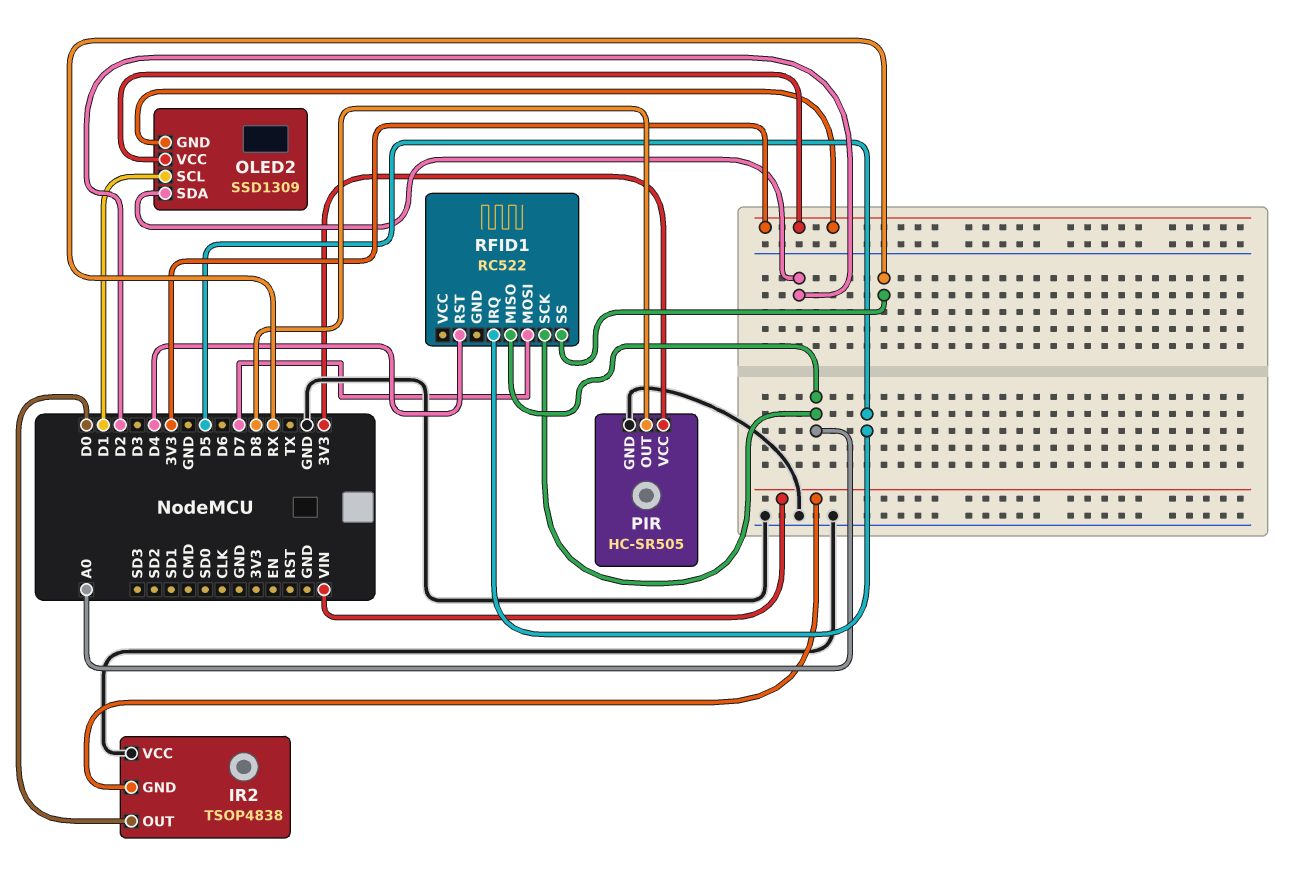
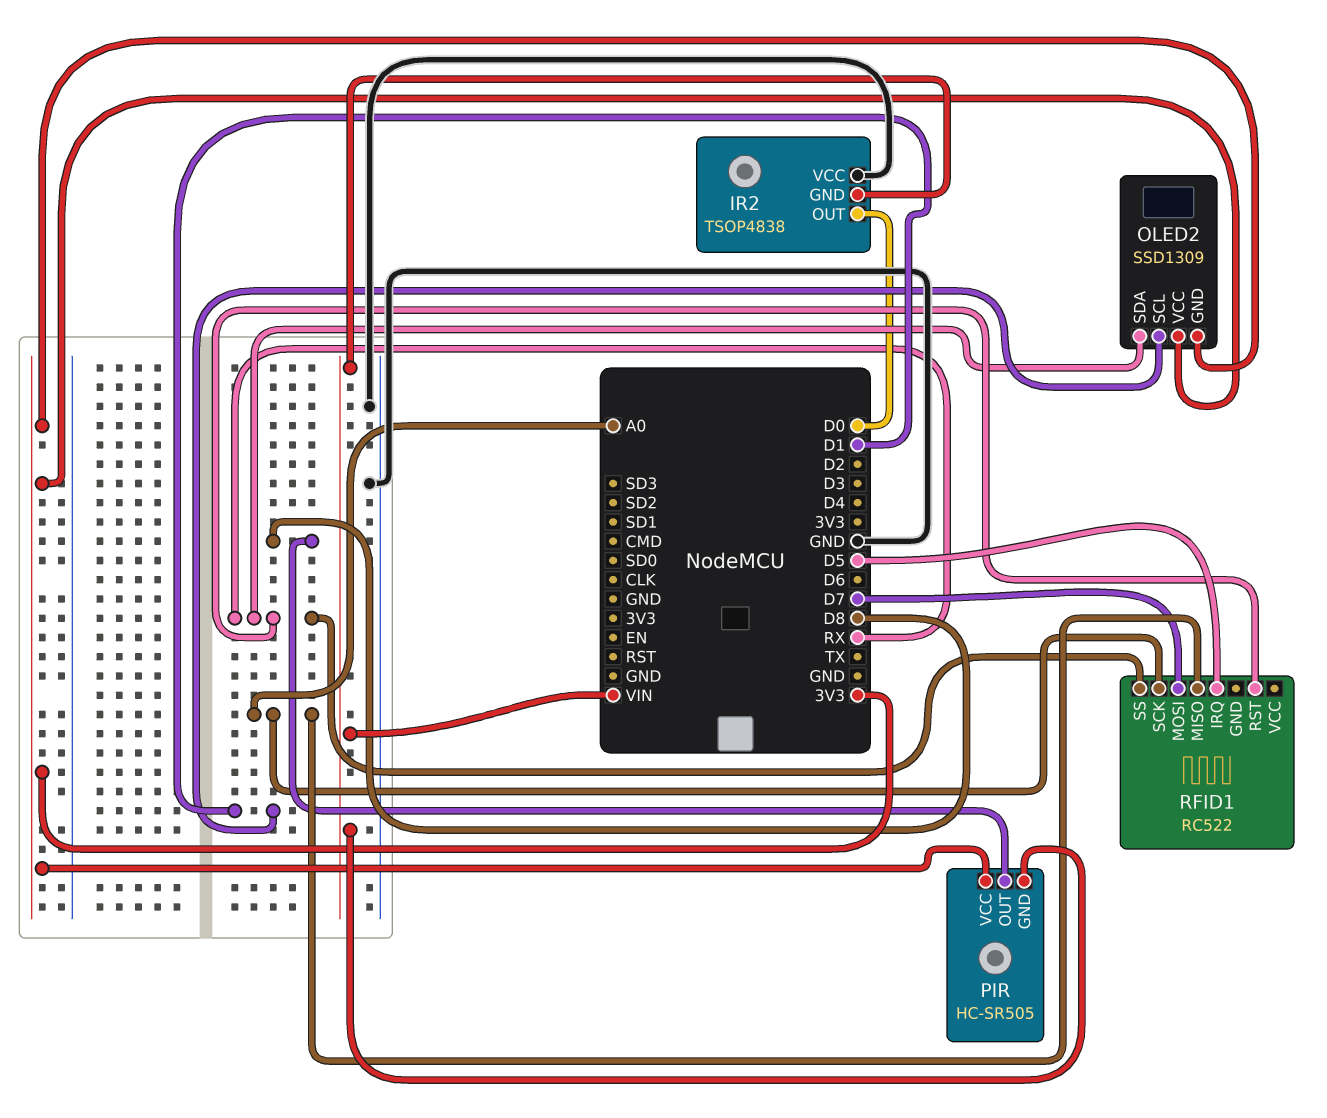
OLED2 pin SDA: D2 -> RX
PIR pin GND: GND -> VIN
RFID1 pin RST: D4 -> RX

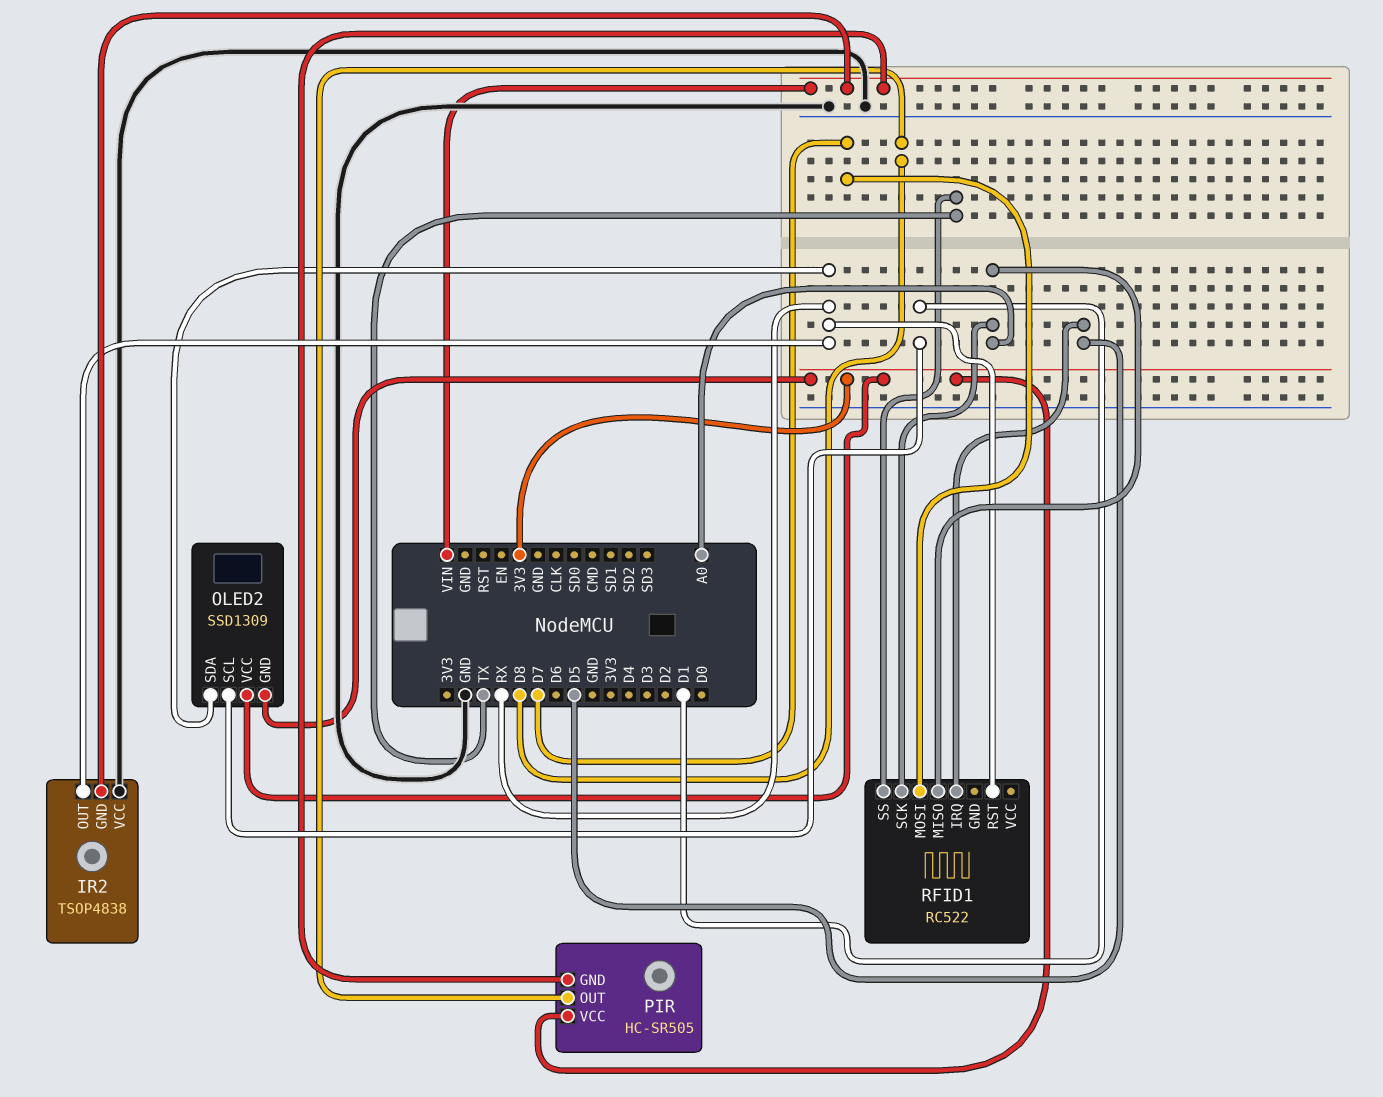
IR2 pin OUT: D0 -> RX
RFID1 pin SS: RX -> TX

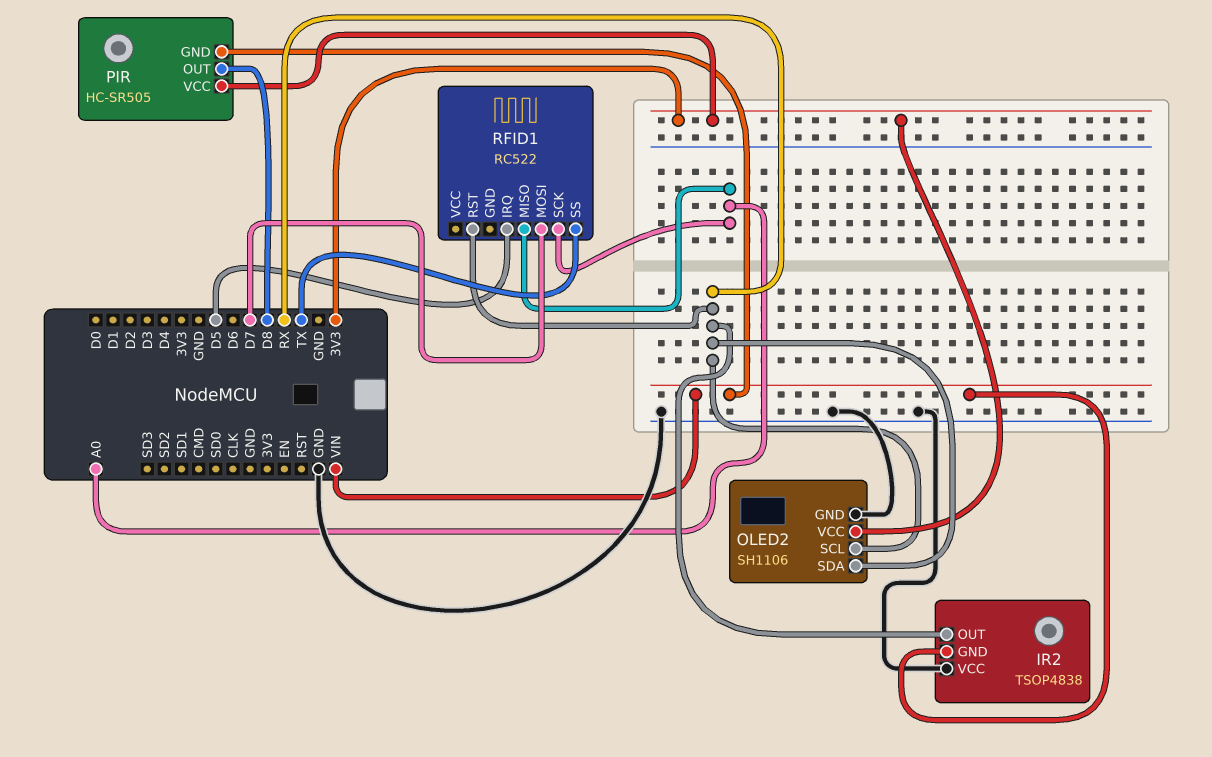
OLED2: SSD1309 -> SH1106
OLED2 pin GND: 3V3 -> GND
OLED2 pin SCL: D1 -> RX

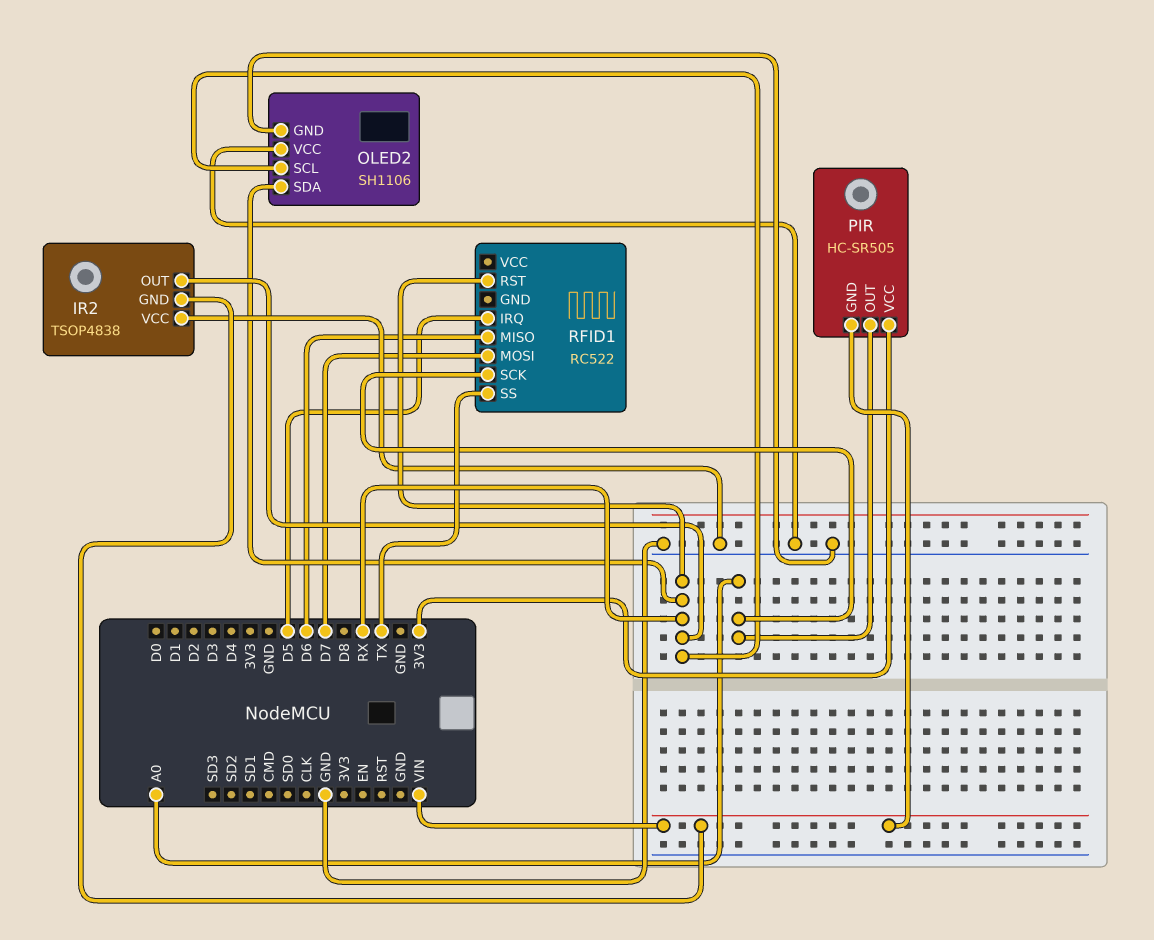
OLED2 pin VCC: 3V3 -> GND
PIR pin OUT: D8 -> A0
RFID1 pin MISO: A0 -> D6

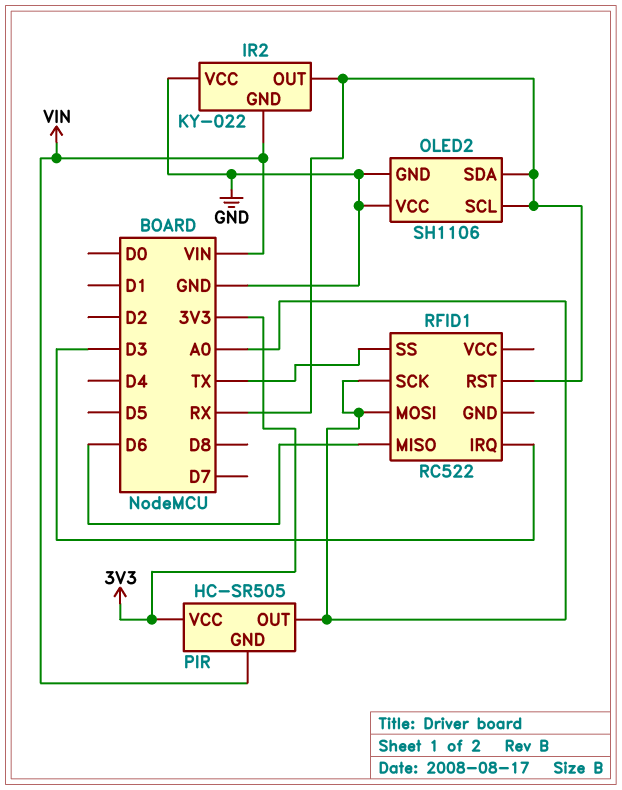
IR2: TSOP4838 -> KY-022
RFID1 pin IRQ: D5 -> D3
RFID1 pin MOSI: D7 -> A0

